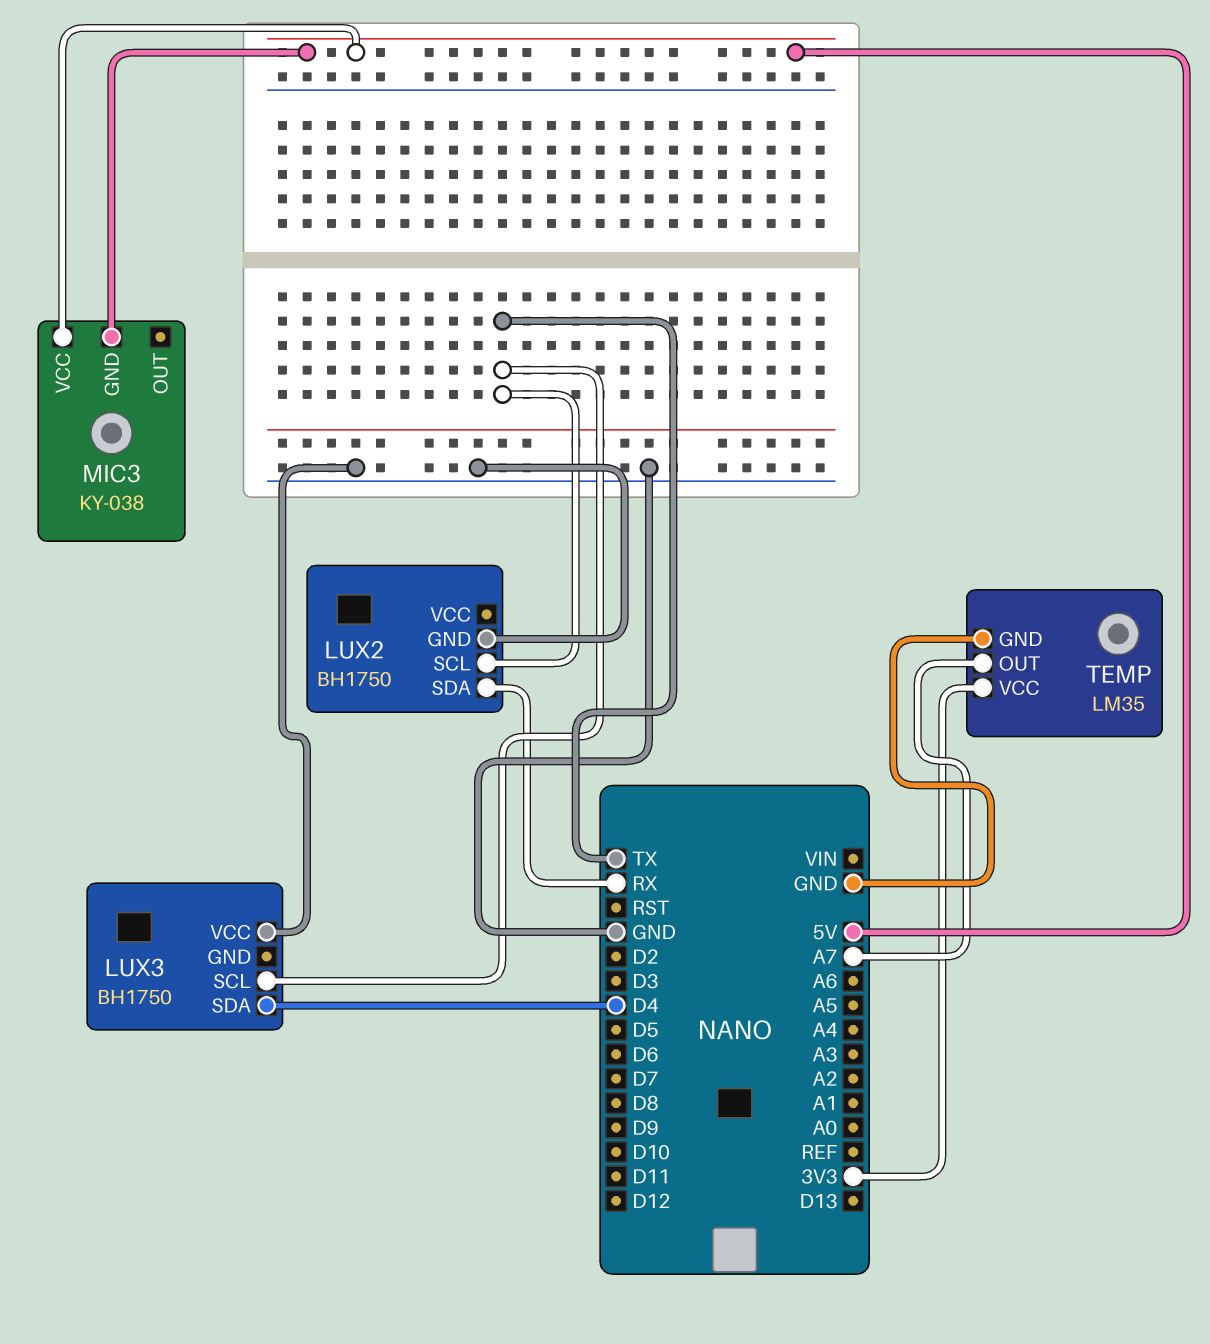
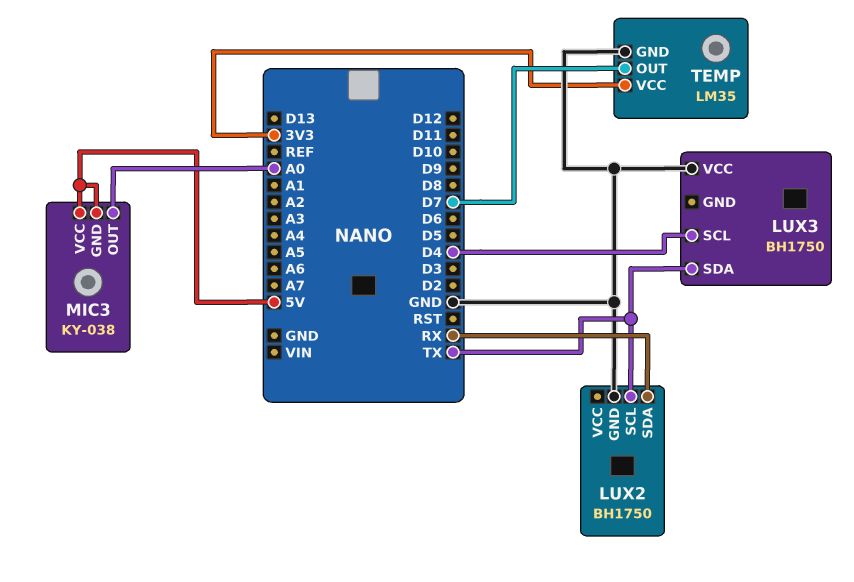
LUX3 pin SCL: TX -> D4
LUX3 pin SDA: D4 -> TX
MIC3 pin OUT: none -> A0
TEMP pin OUT: A7 -> D7

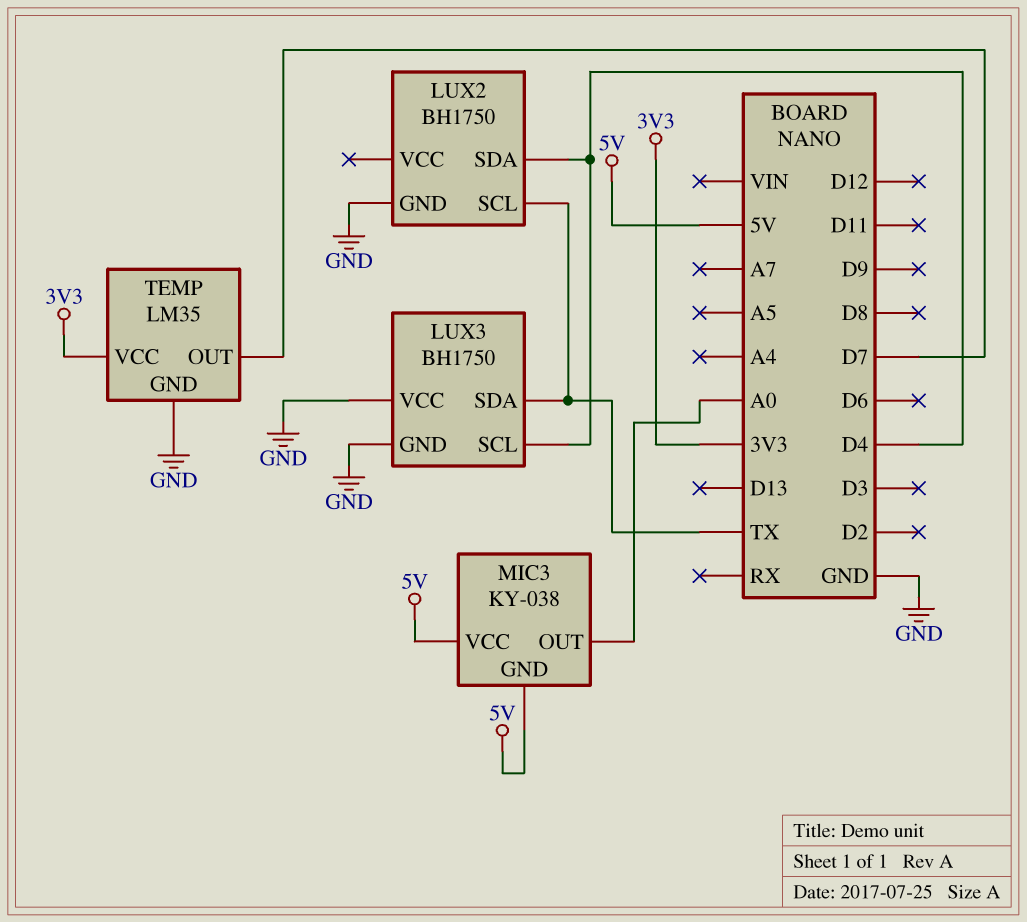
LUX2 pin SDA: RX -> D4
LUX3 pin GND: none -> GND

